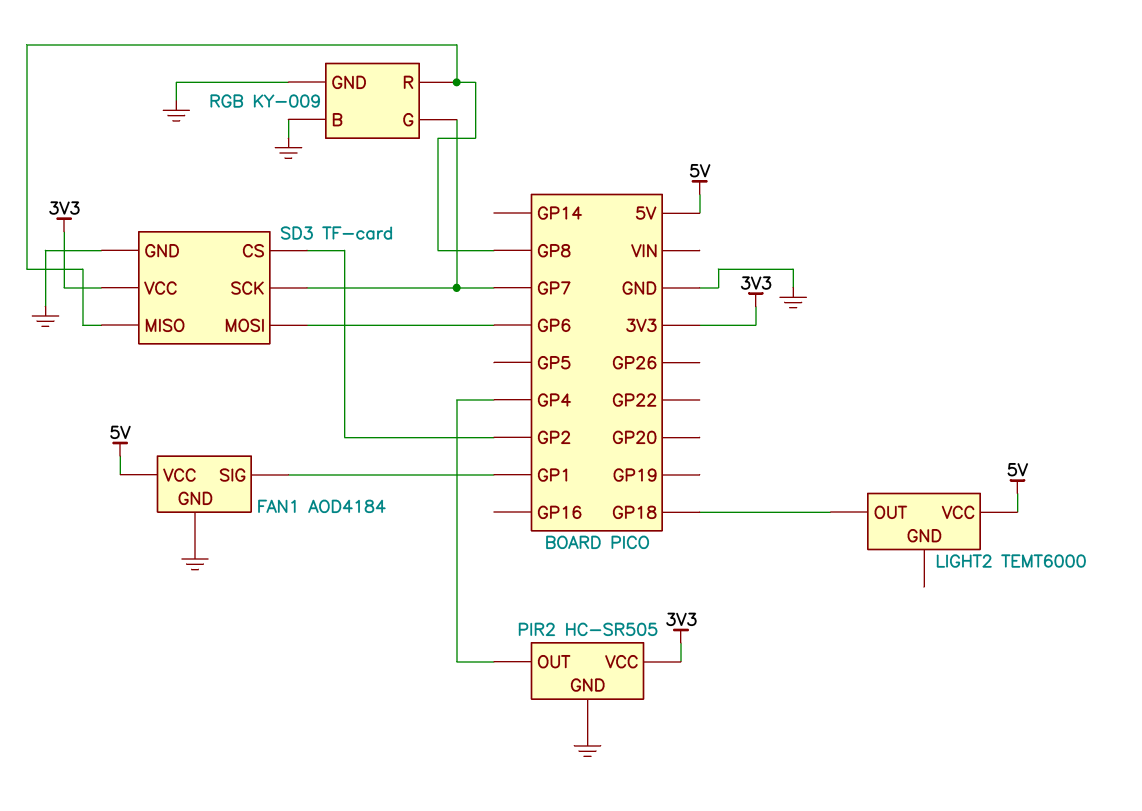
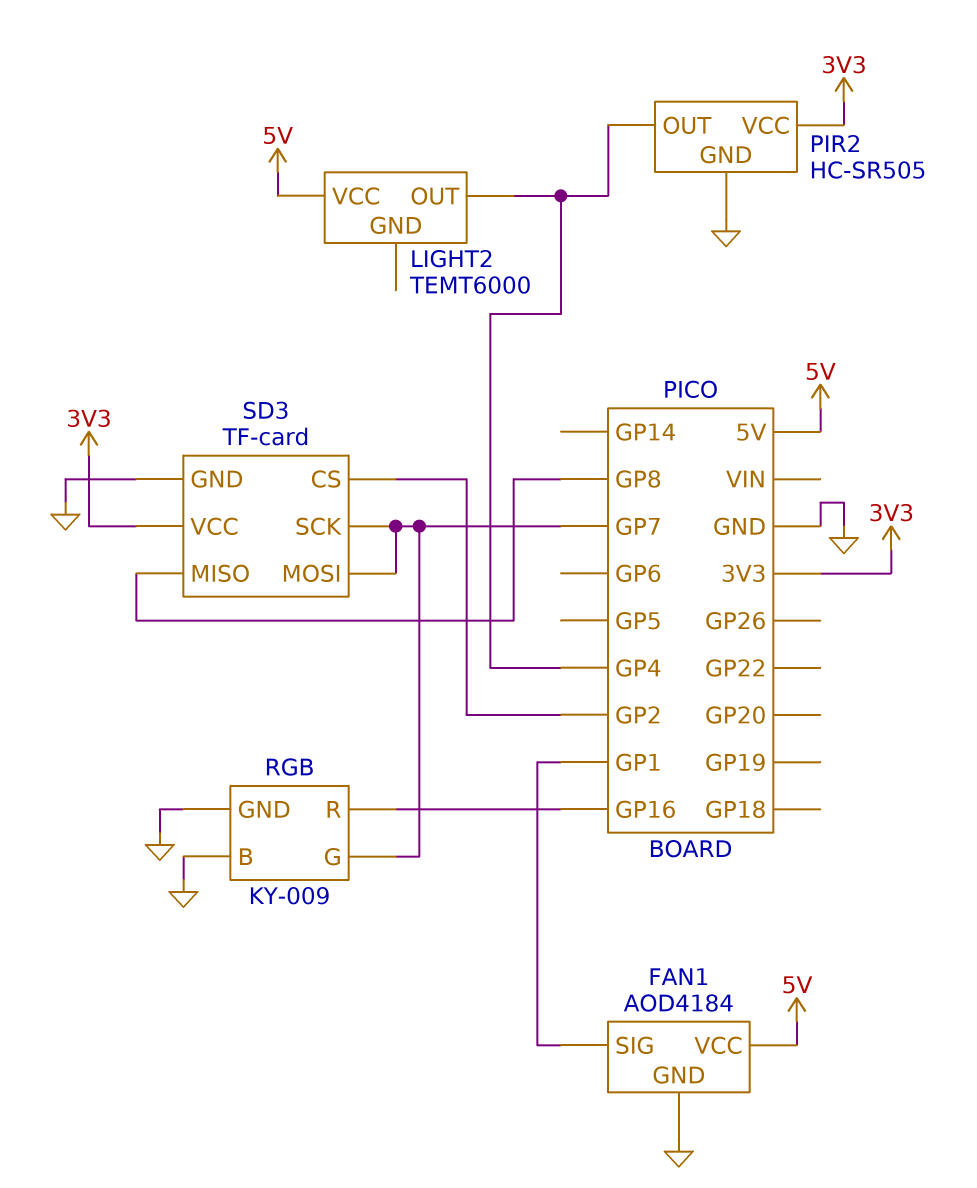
LIGHT2 pin OUT: GP18 -> GP4
RGB pin R: GP8 -> GP16
SD3 pin MOSI: GP6 -> GP7

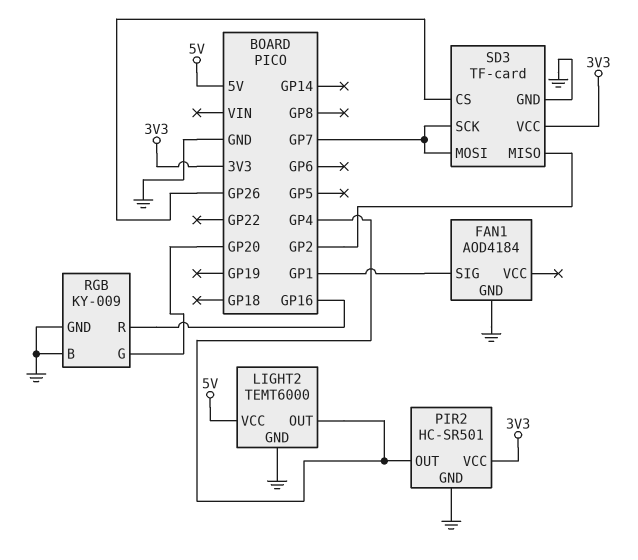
FAN1 pin VCC: 5V -> none
LIGHT2 pin GND: none -> GND
PIR2: HC-SR505 -> HC-SR501
RGB pin G: GP7 -> GP20
SD3 pin CS: GP2 -> GP26
SD3 pin MISO: GP8 -> GP2

